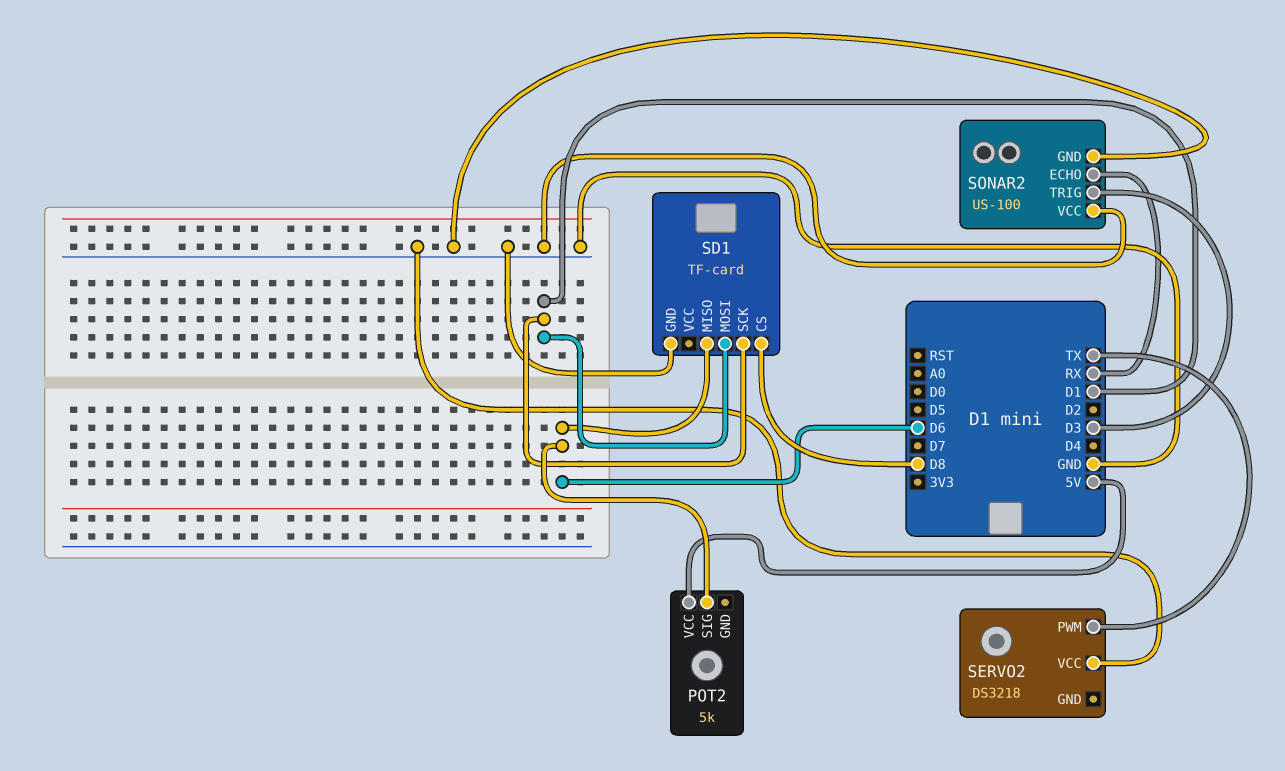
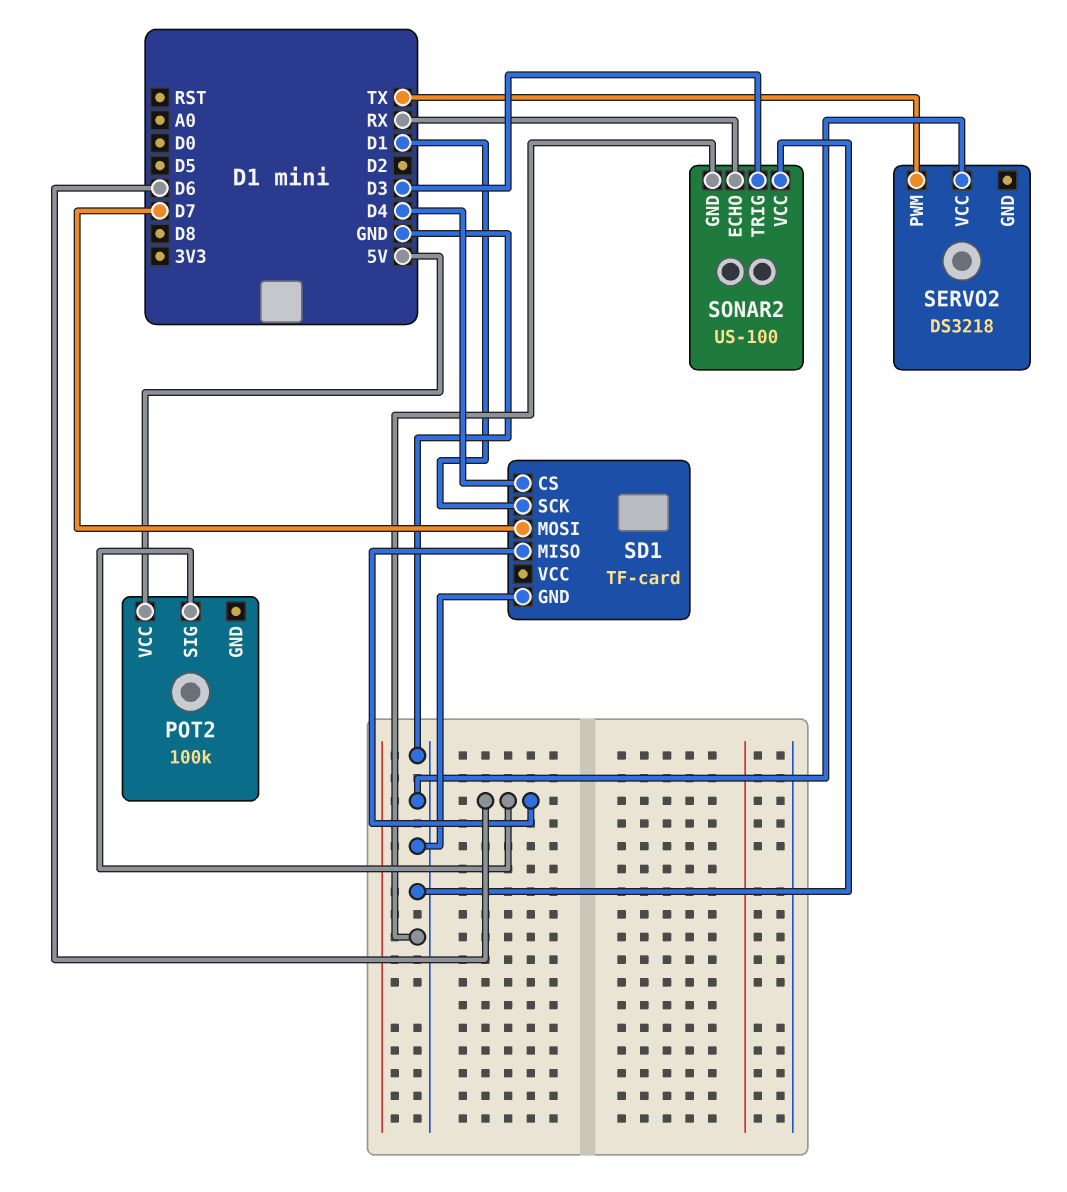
POT2: 5k -> 100k
SD1 pin CS: D8 -> D4
SD1 pin MOSI: D1 -> D7

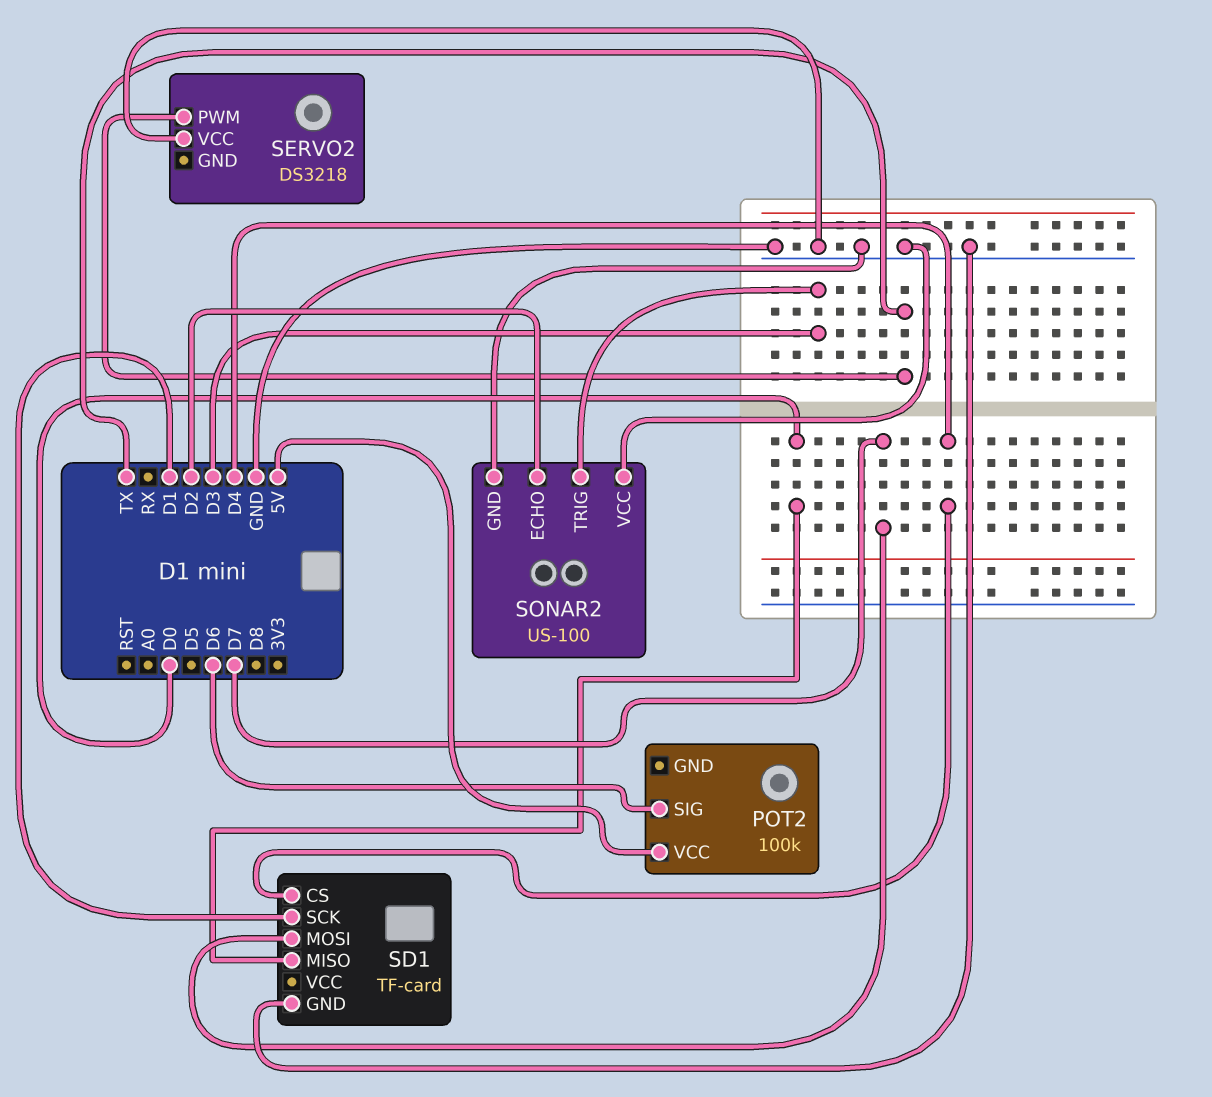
SD1 pin MISO: D6 -> D0
SONAR2 pin ECHO: RX -> D2

